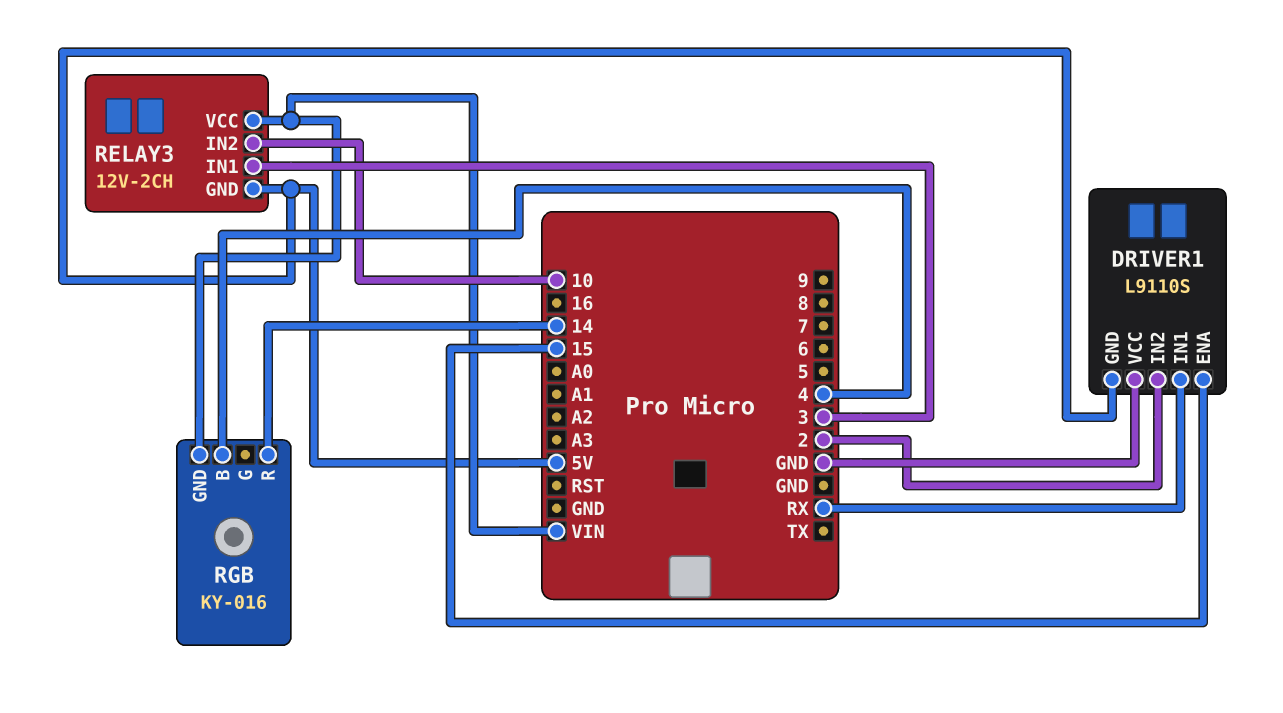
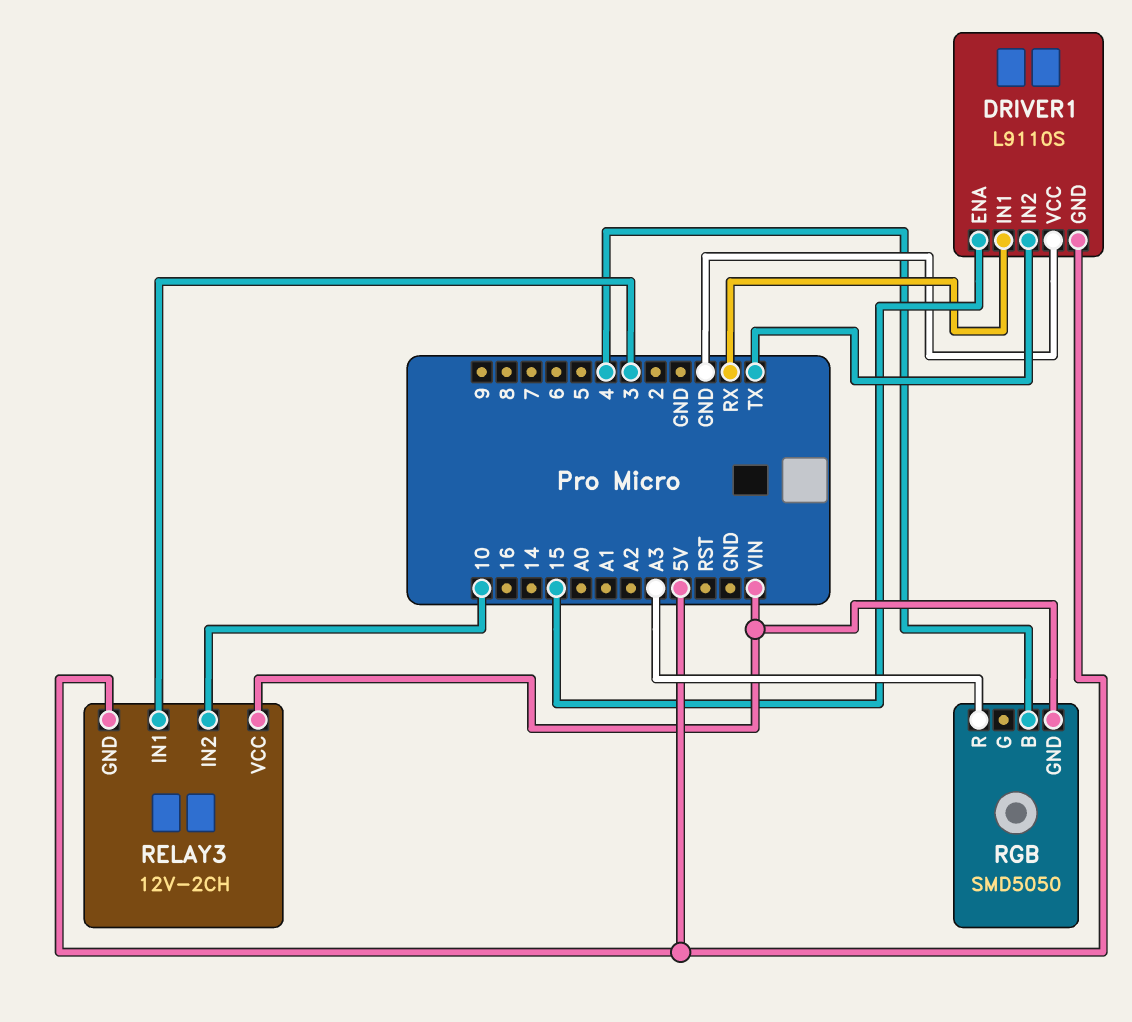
DRIVER1 pin IN2: 2 -> TX
RGB: KY-016 -> SMD5050
RGB pin R: 14 -> A3

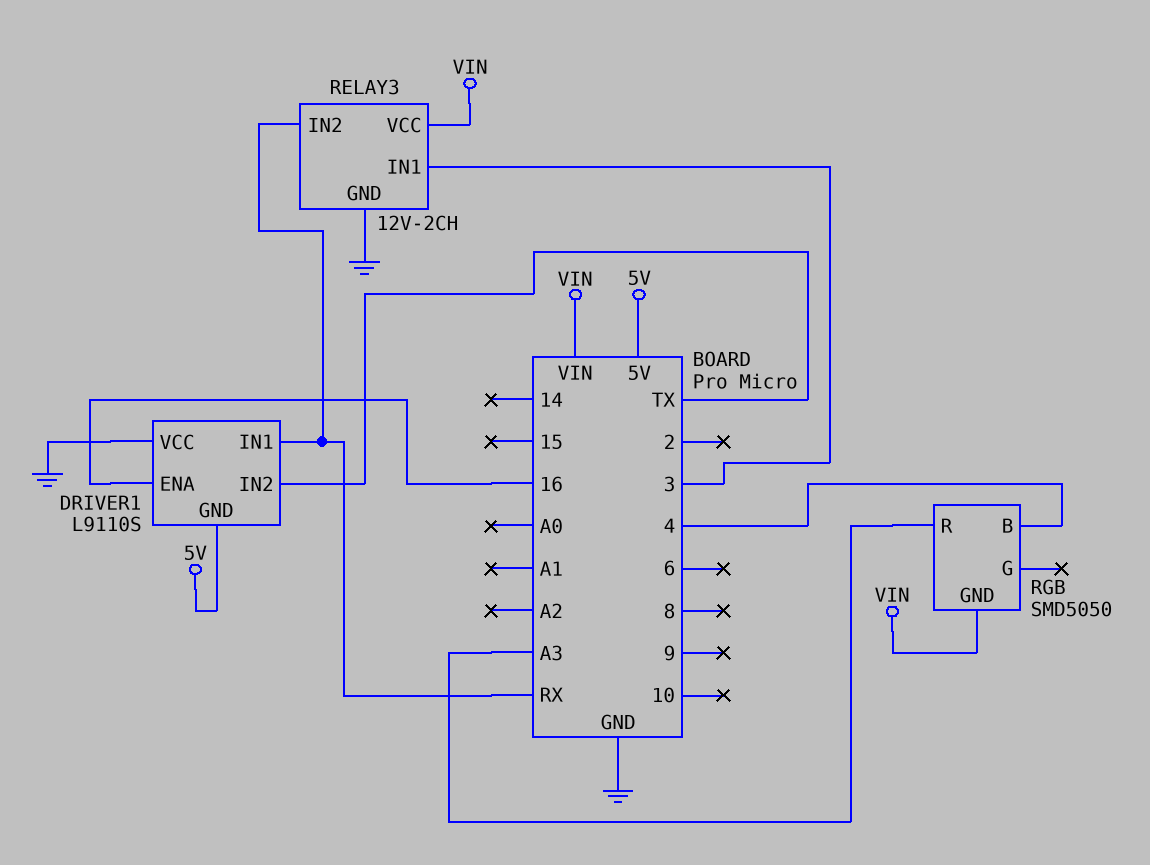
DRIVER1 pin ENA: 15 -> 16
RELAY3 pin GND: 5V -> GND
RELAY3 pin IN2: 10 -> RX

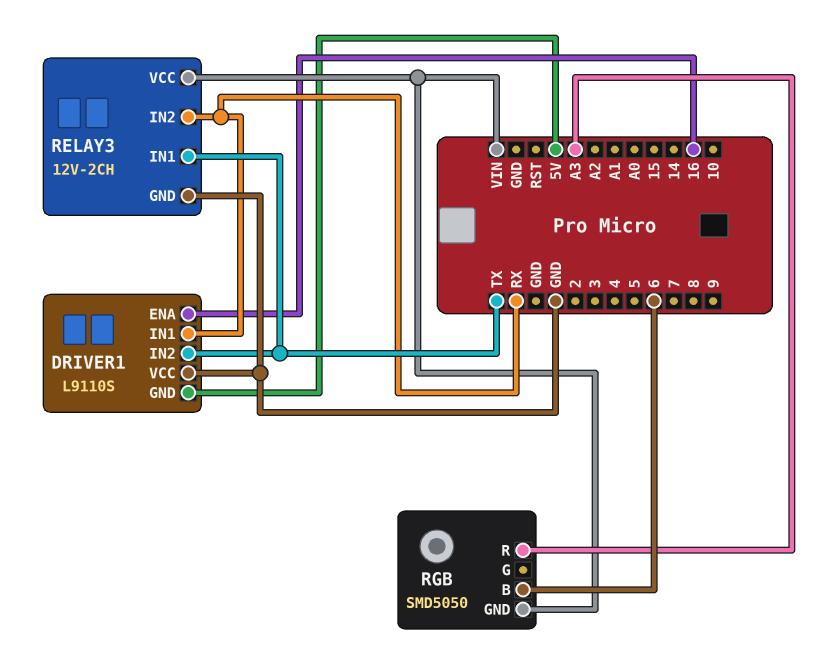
RELAY3 pin IN1: 3 -> TX
RGB pin B: 4 -> 6

